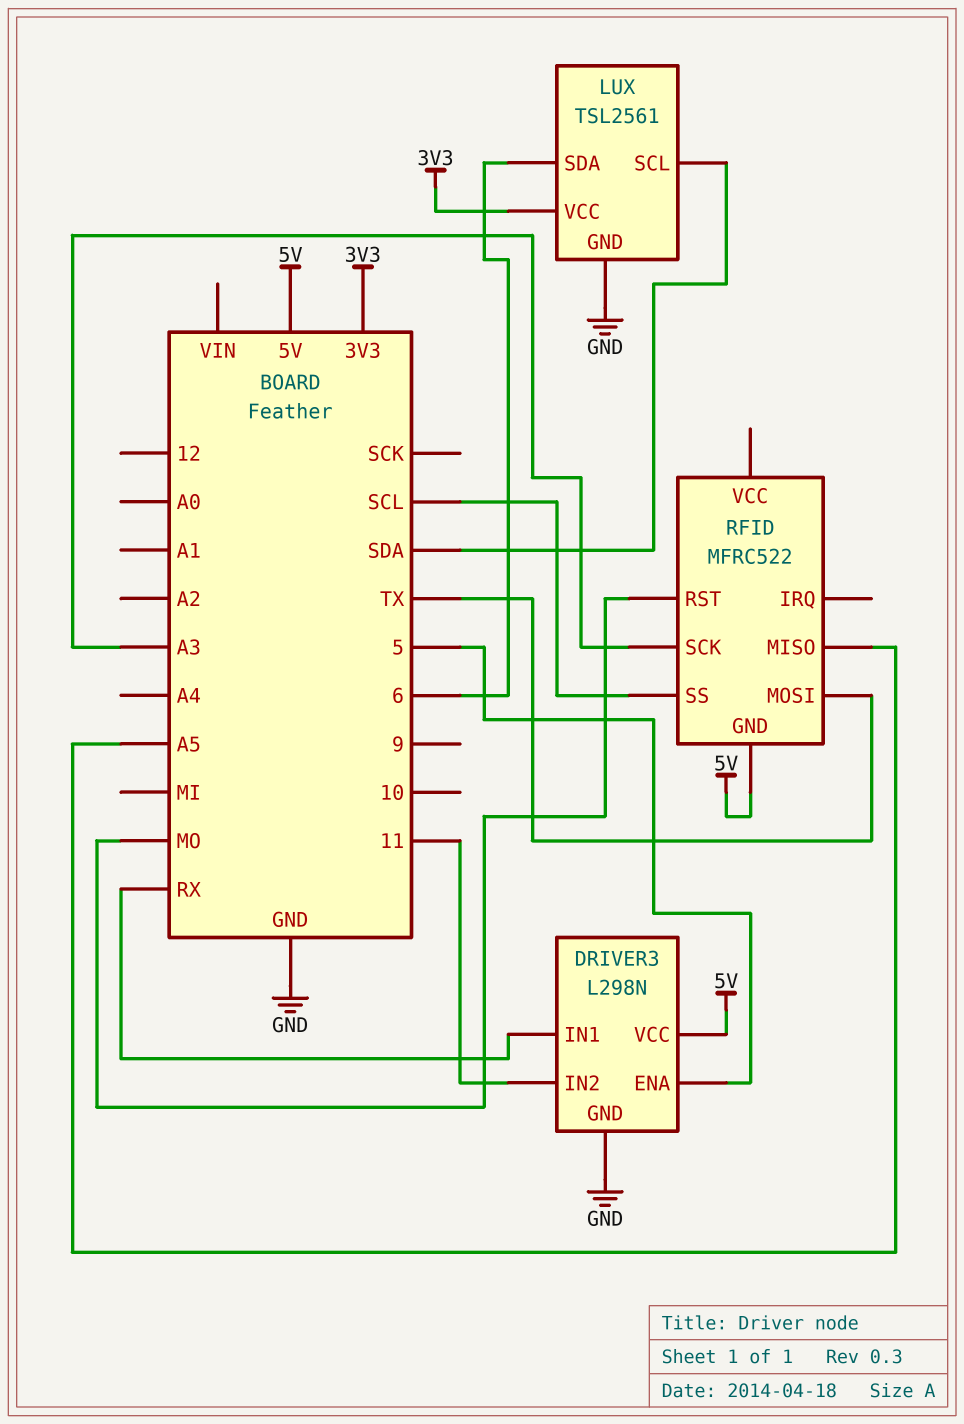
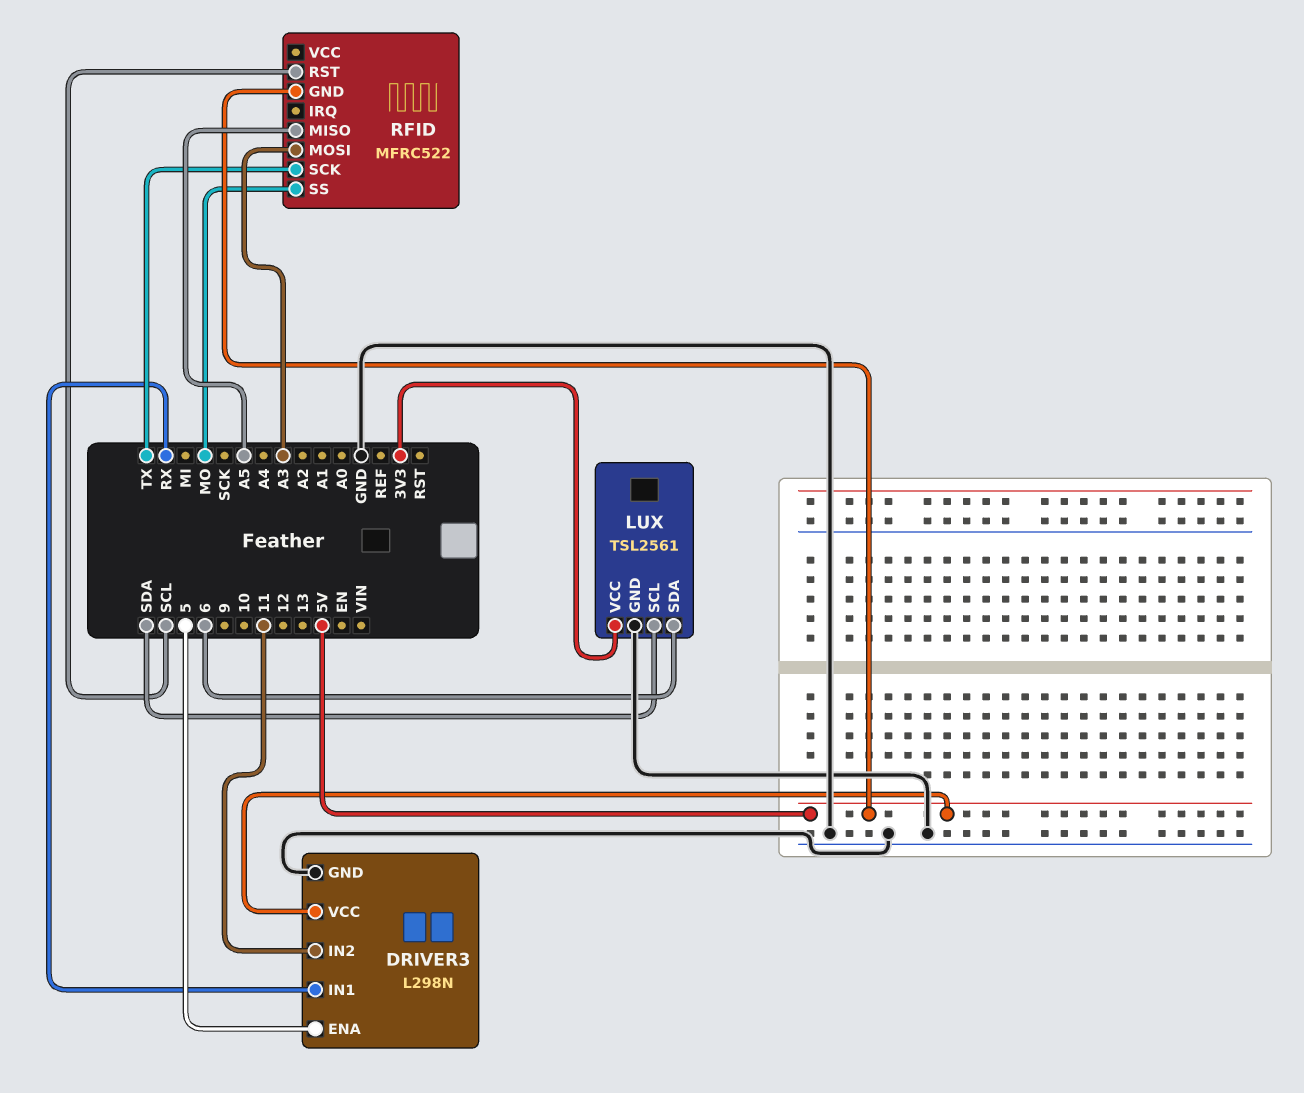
RFID pin MOSI: TX -> A3
RFID pin RST: MO -> SCL
RFID pin SCK: A3 -> TX
RFID pin SS: SCL -> MO

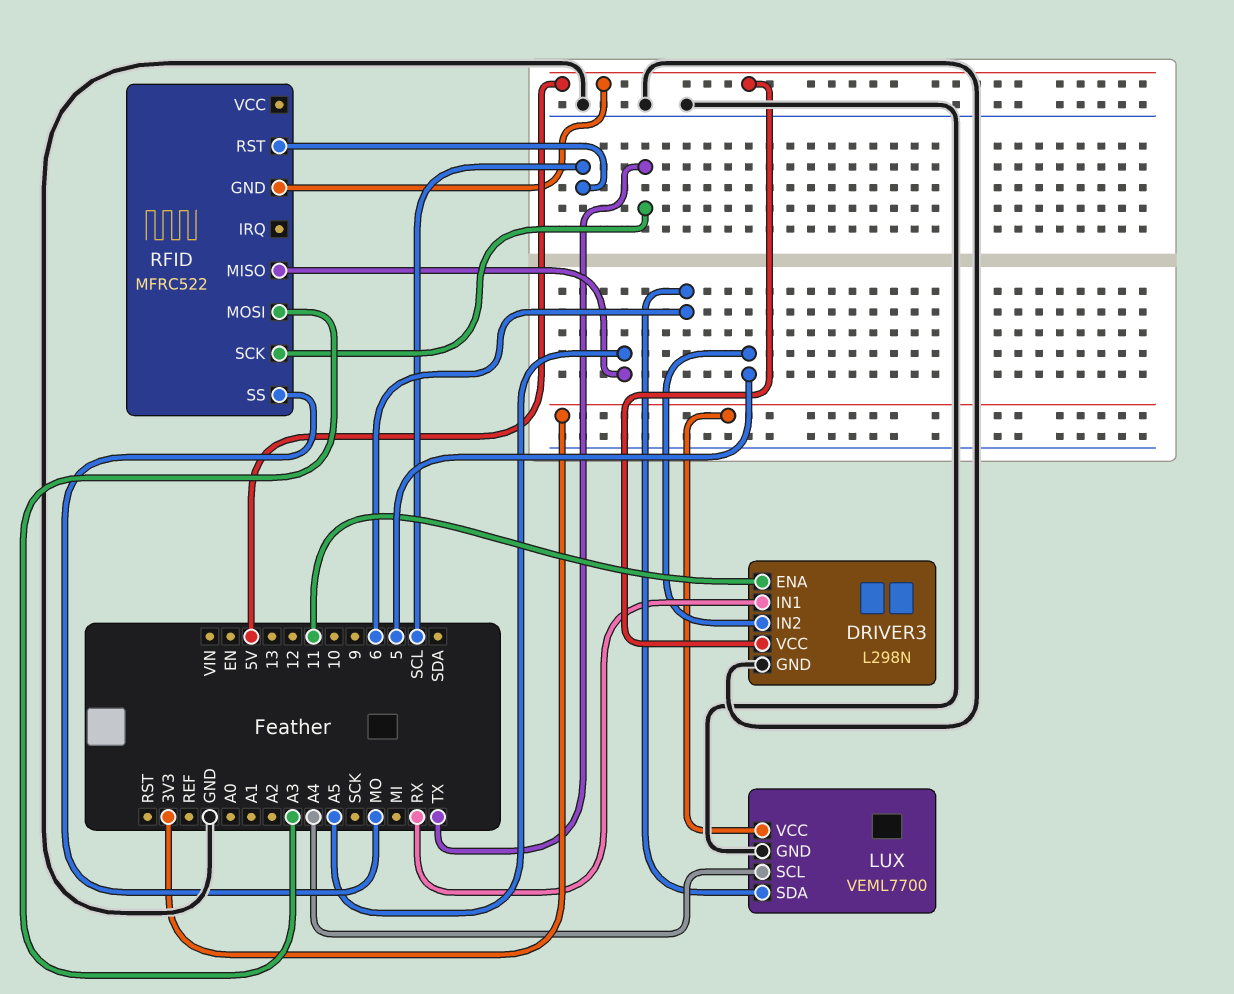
DRIVER3 pin ENA: 5 -> 11
DRIVER3 pin IN2: 11 -> 5
LUX: TSL2561 -> VEML7700
LUX pin SCL: SDA -> A4

